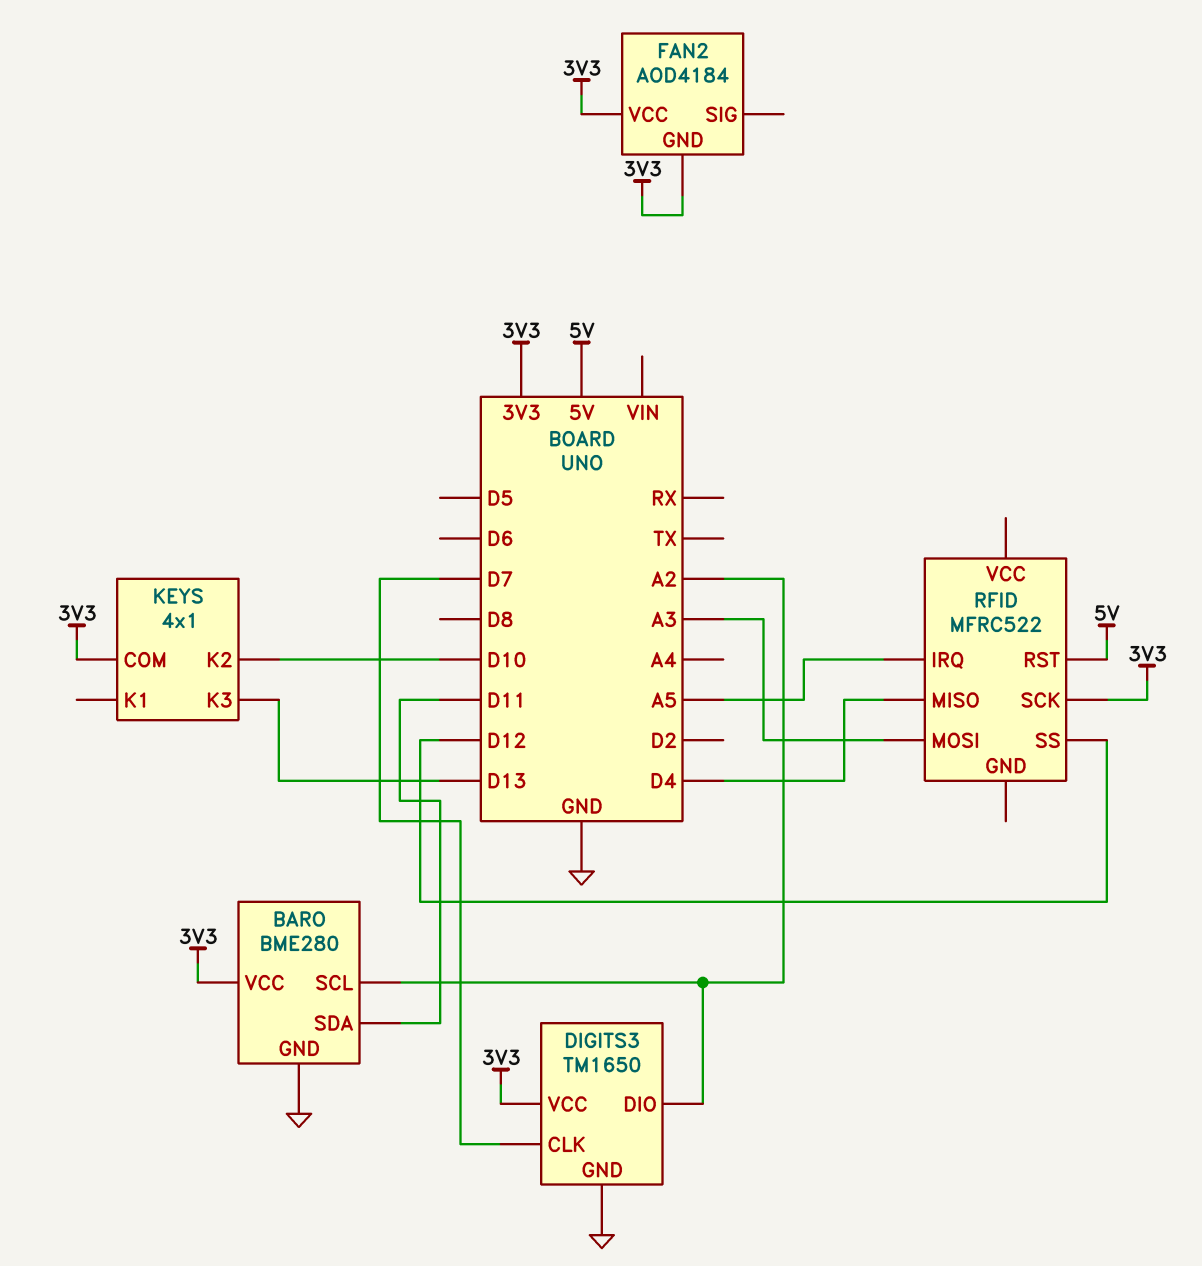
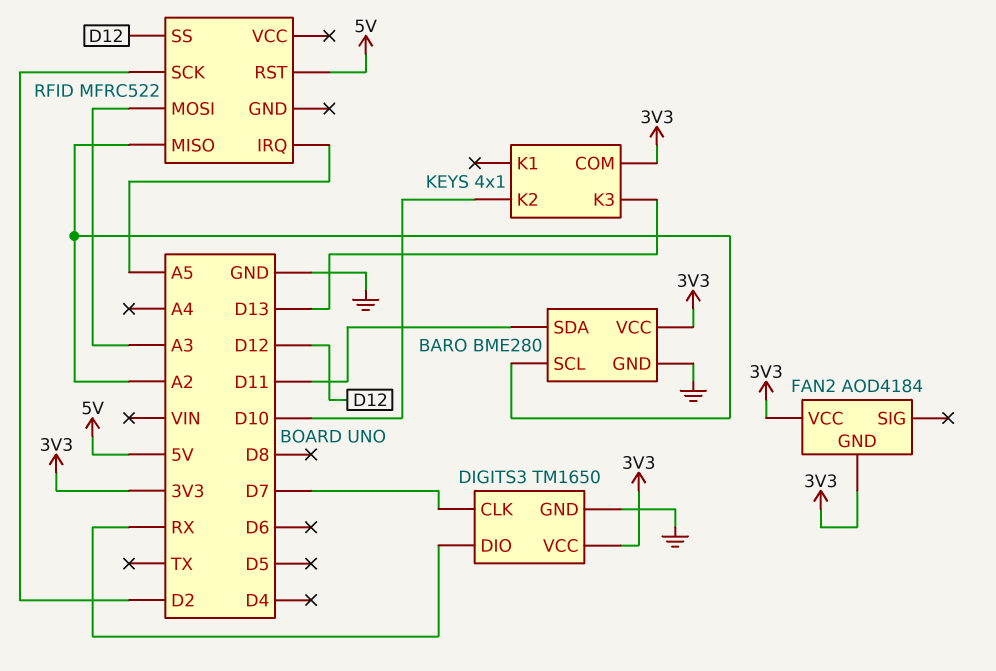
DIGITS3 pin DIO: A2 -> RX
RFID pin MISO: D4 -> A2
RFID pin SCK: 3V3 -> D2

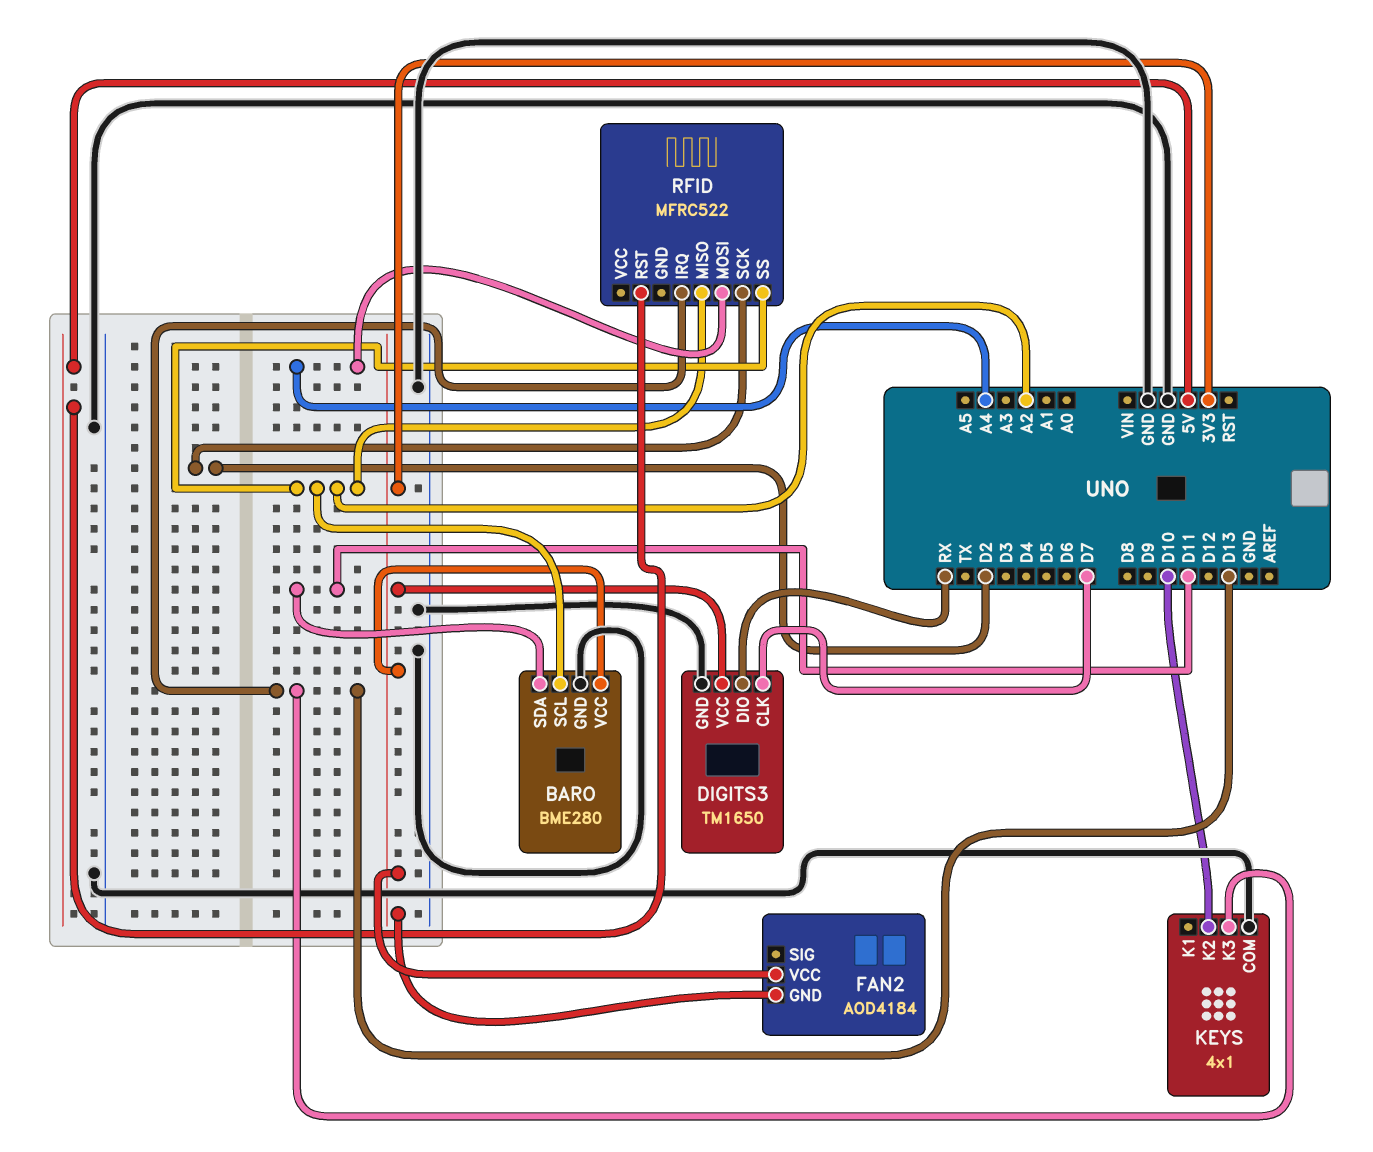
KEYS pin COM: 3V3 -> GND
RFID pin IRQ: A5 -> D13
RFID pin MOSI: A3 -> A4
RFID pin SS: D12 -> A2

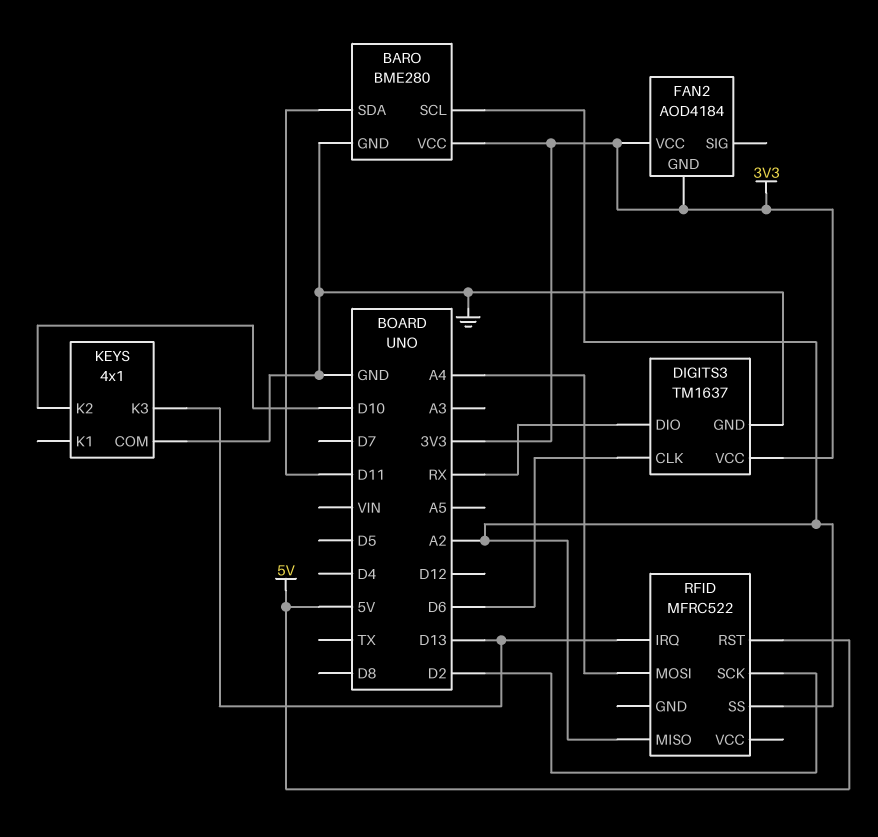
DIGITS3: TM1650 -> TM1637
DIGITS3 pin CLK: D7 -> D6

